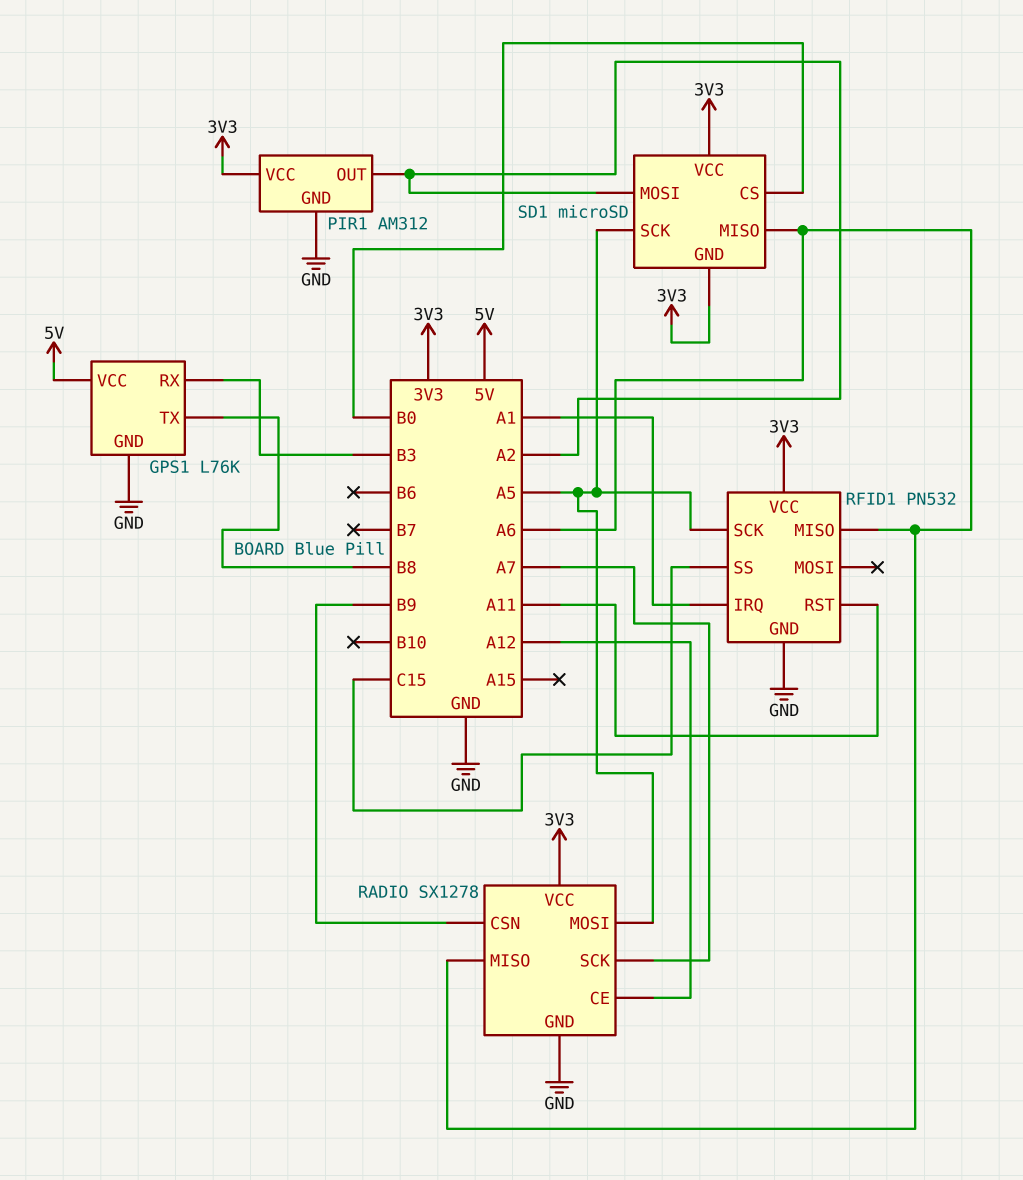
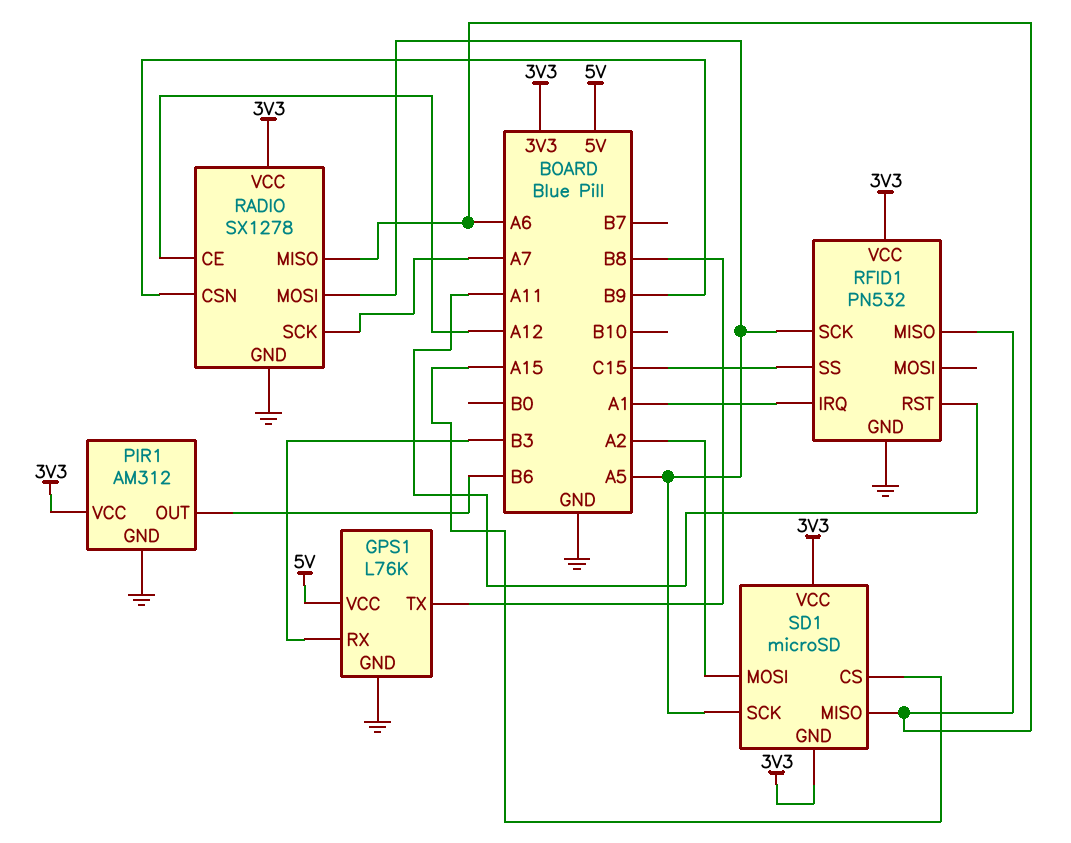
PIR1 pin OUT: A2 -> B6
SD1 pin CS: B0 -> A15

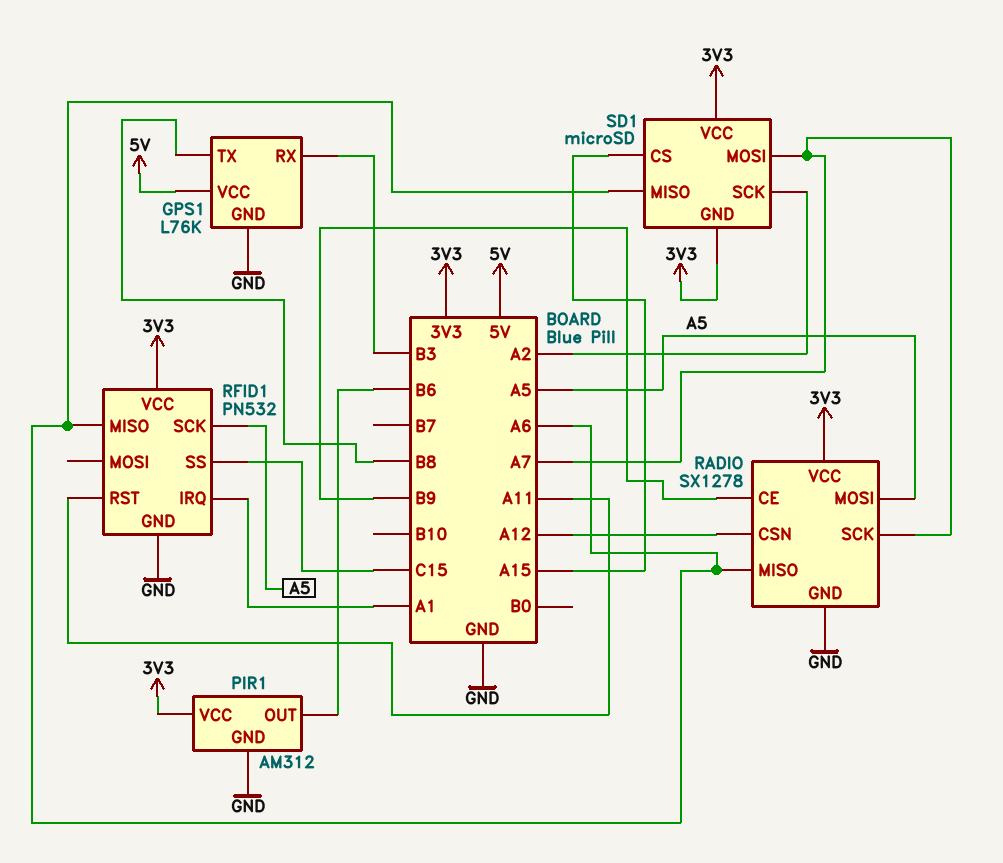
RADIO pin CE: A12 -> B9
RADIO pin CSN: B9 -> A12
SD1 pin MOSI: A2 -> A7
SD1 pin SCK: A5 -> A2

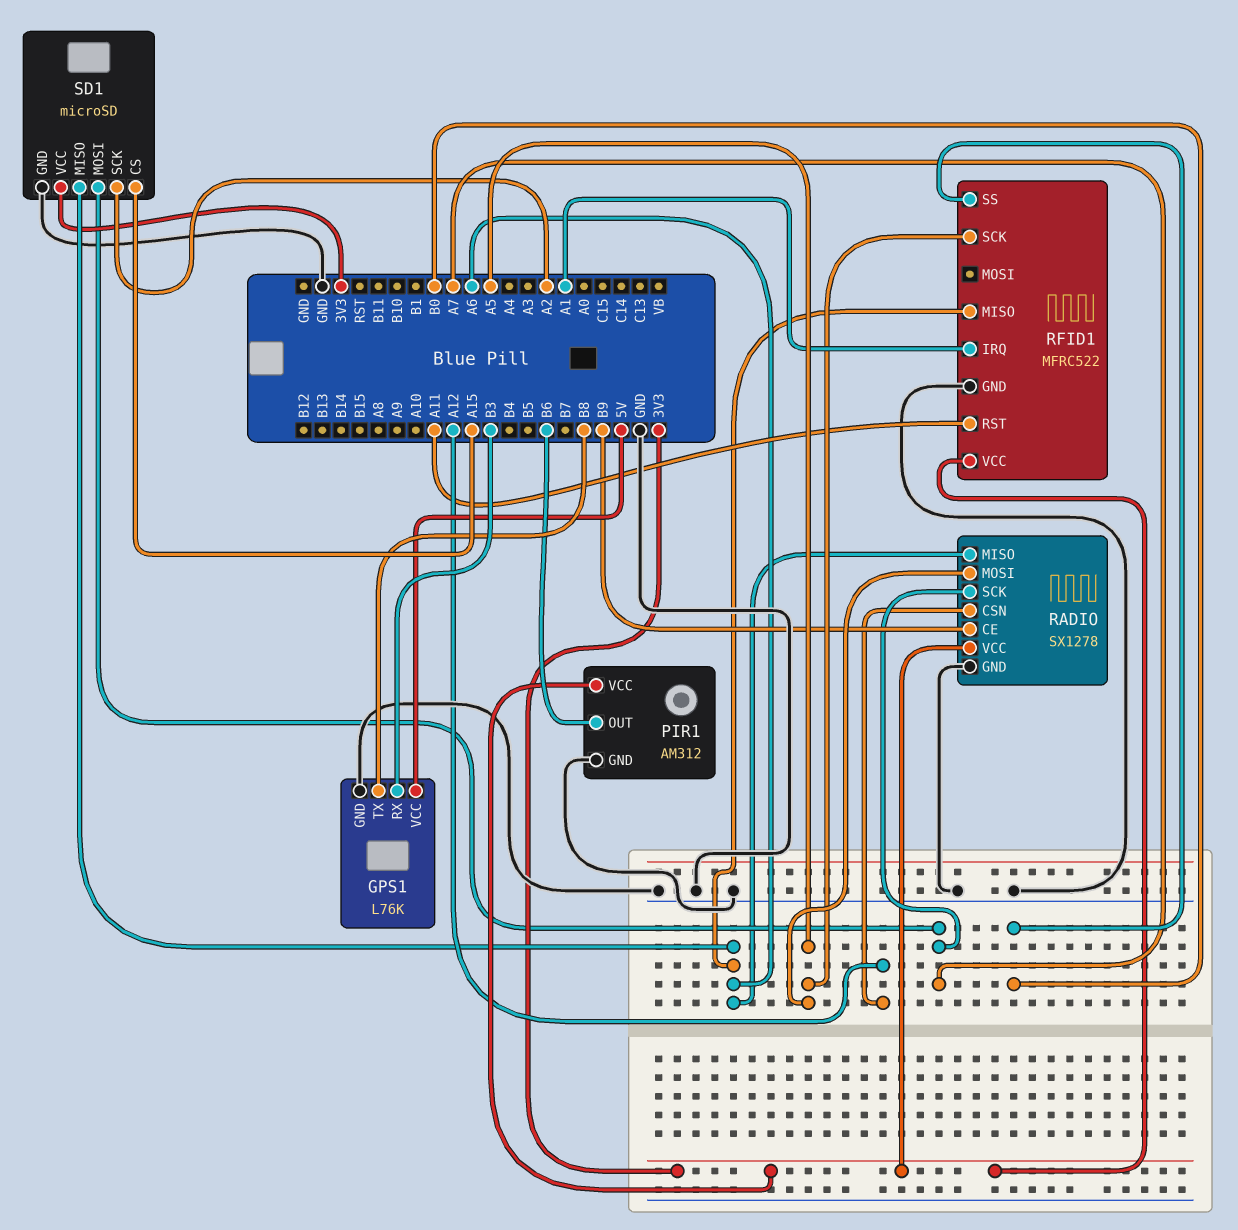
RFID1: PN532 -> MFRC522
RFID1 pin SS: C15 -> B0
SD1 pin GND: 3V3 -> GND

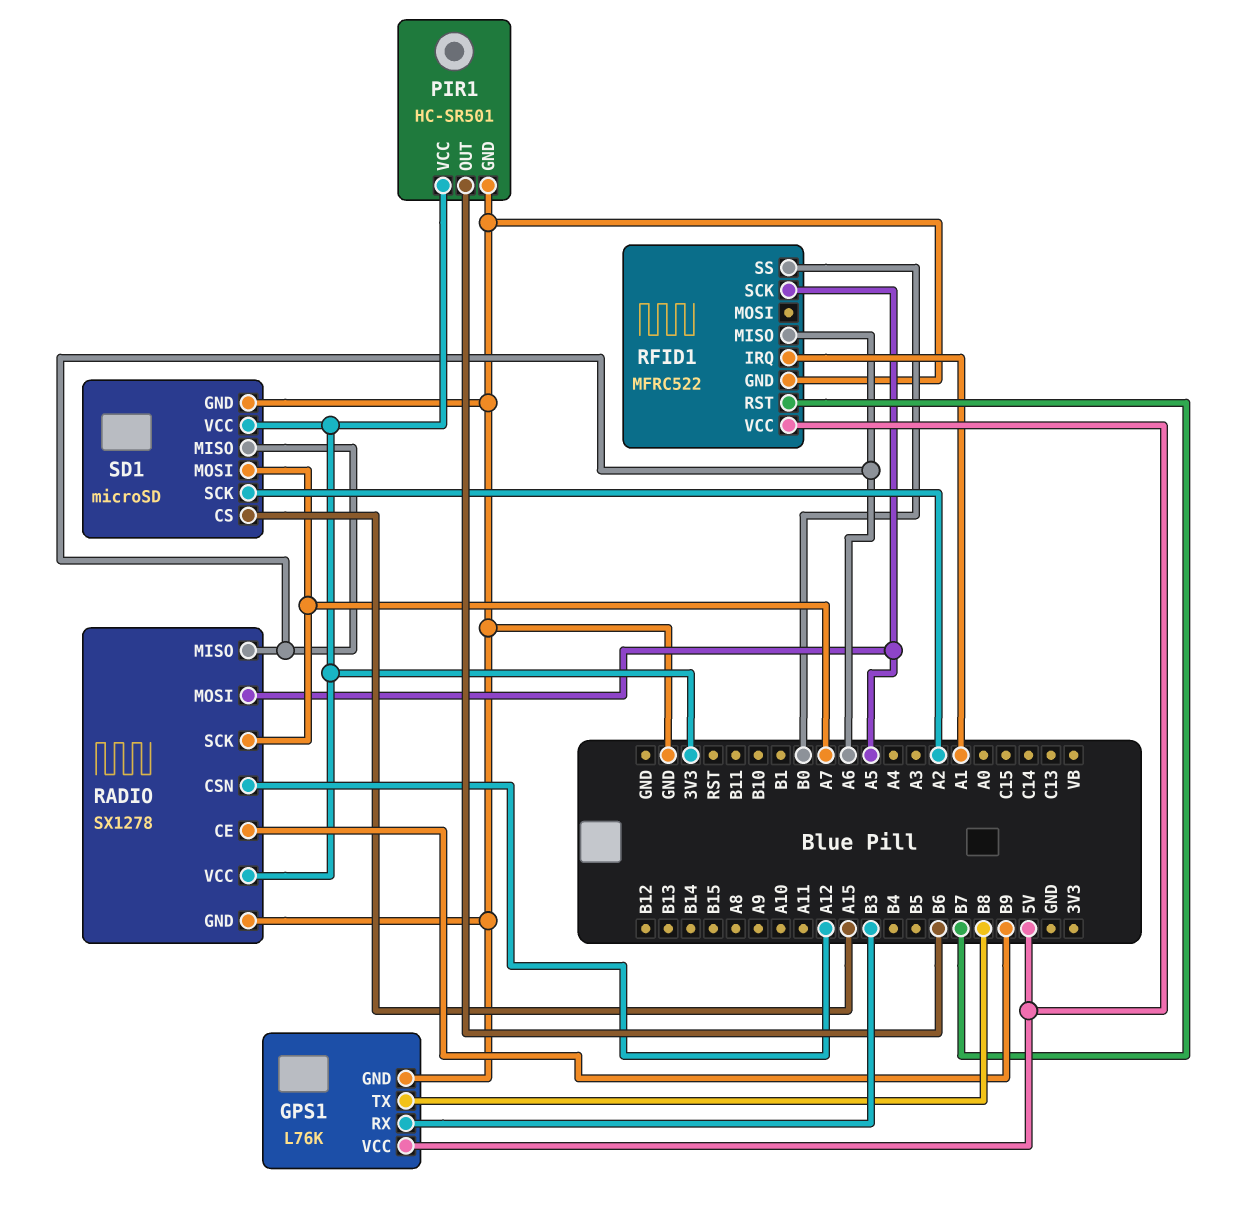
PIR1: AM312 -> HC-SR501
RFID1 pin RST: A11 -> B7
RFID1 pin VCC: 3V3 -> 5V

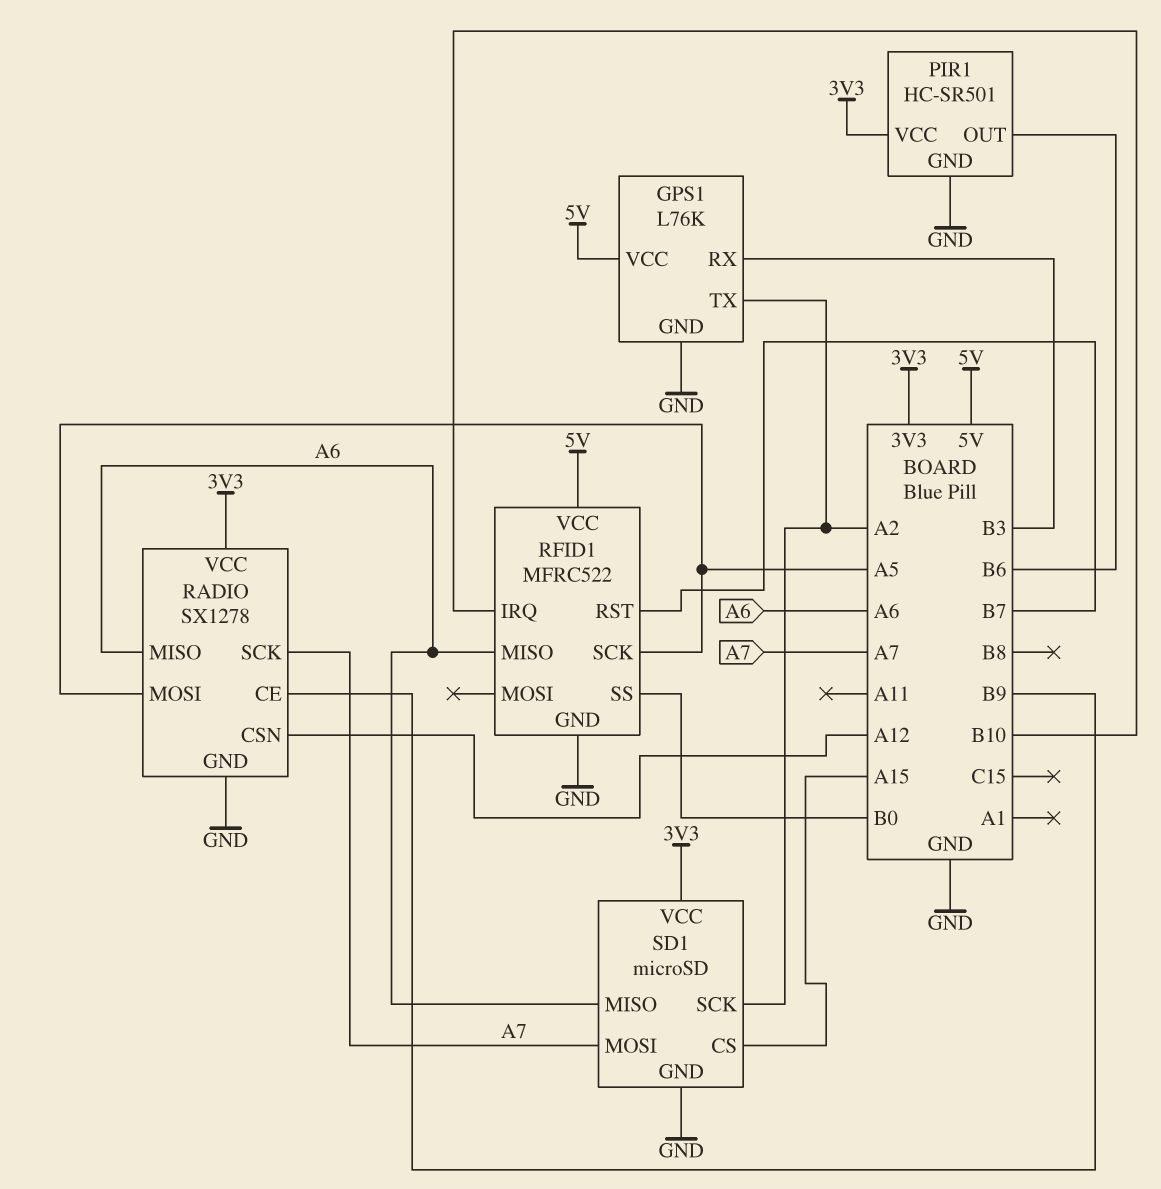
GPS1 pin TX: B8 -> A2
RFID1 pin IRQ: A1 -> B10

